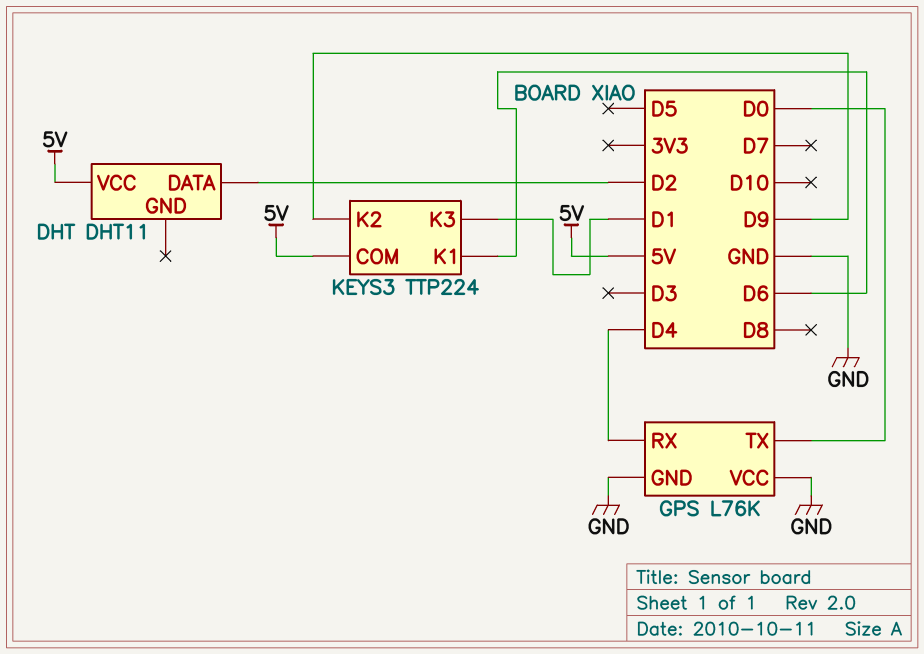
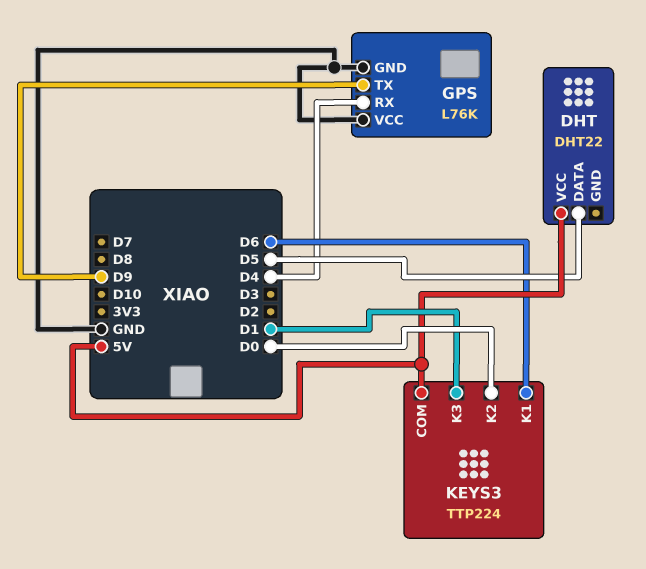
DHT: DHT11 -> DHT22
DHT pin DATA: D2 -> D5
GPS pin TX: D0 -> D9
KEYS3 pin K2: D9 -> D0

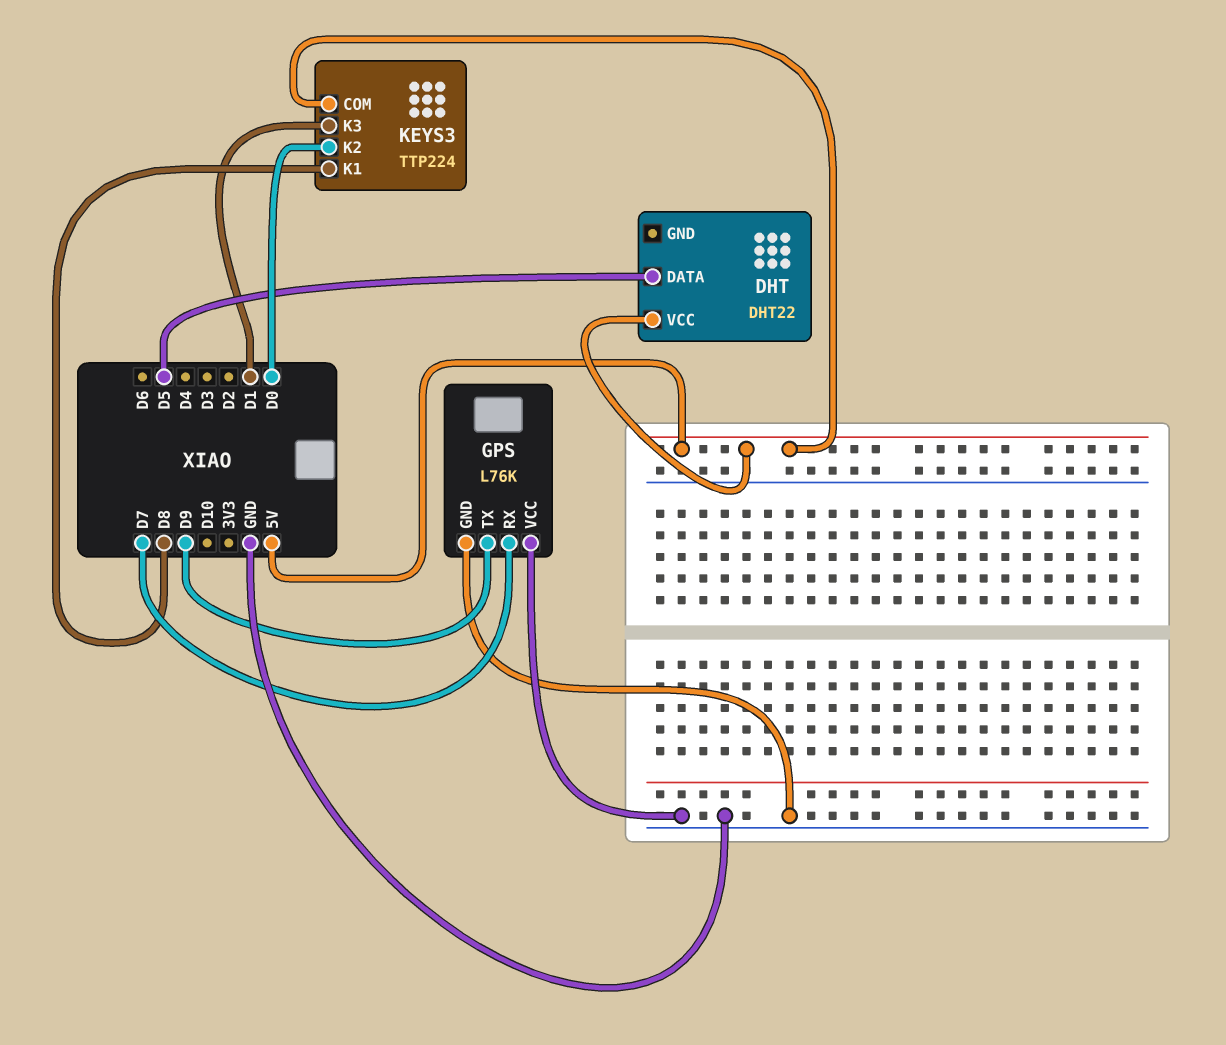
GPS pin RX: D4 -> D7
KEYS3 pin K1: D6 -> D8

